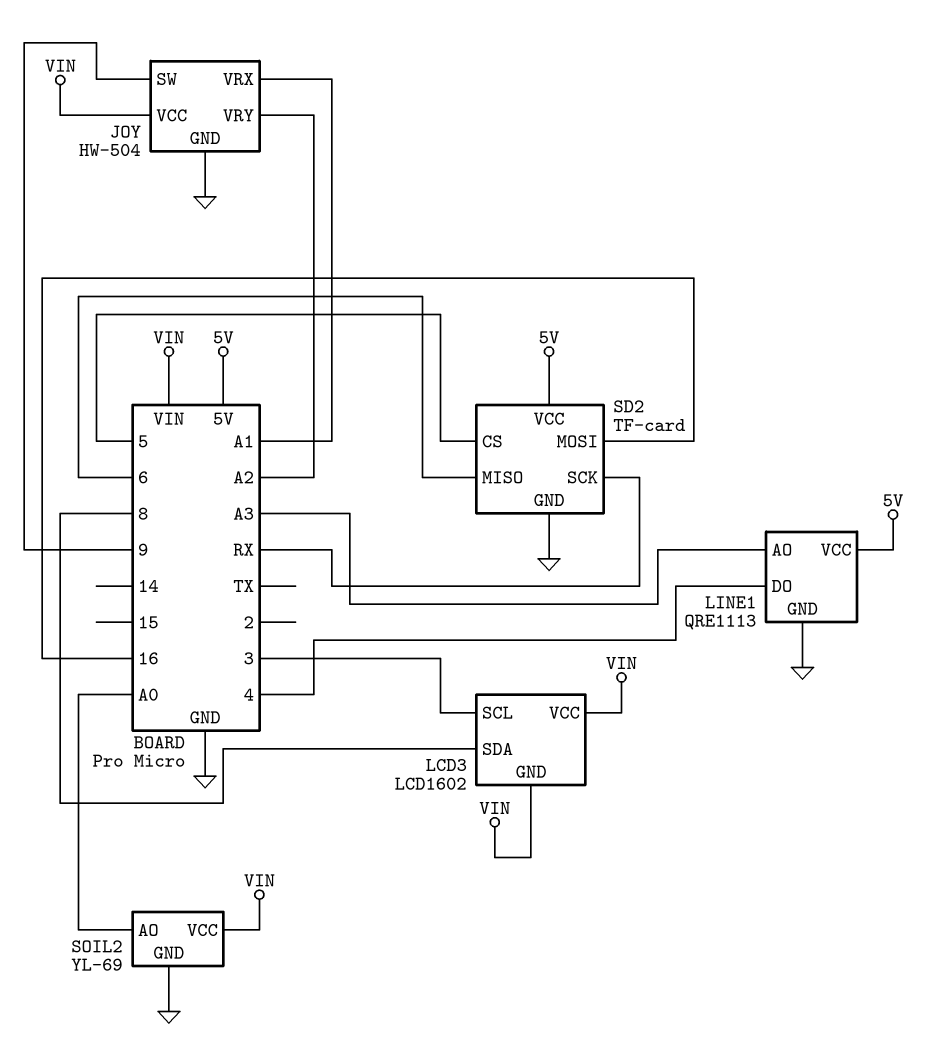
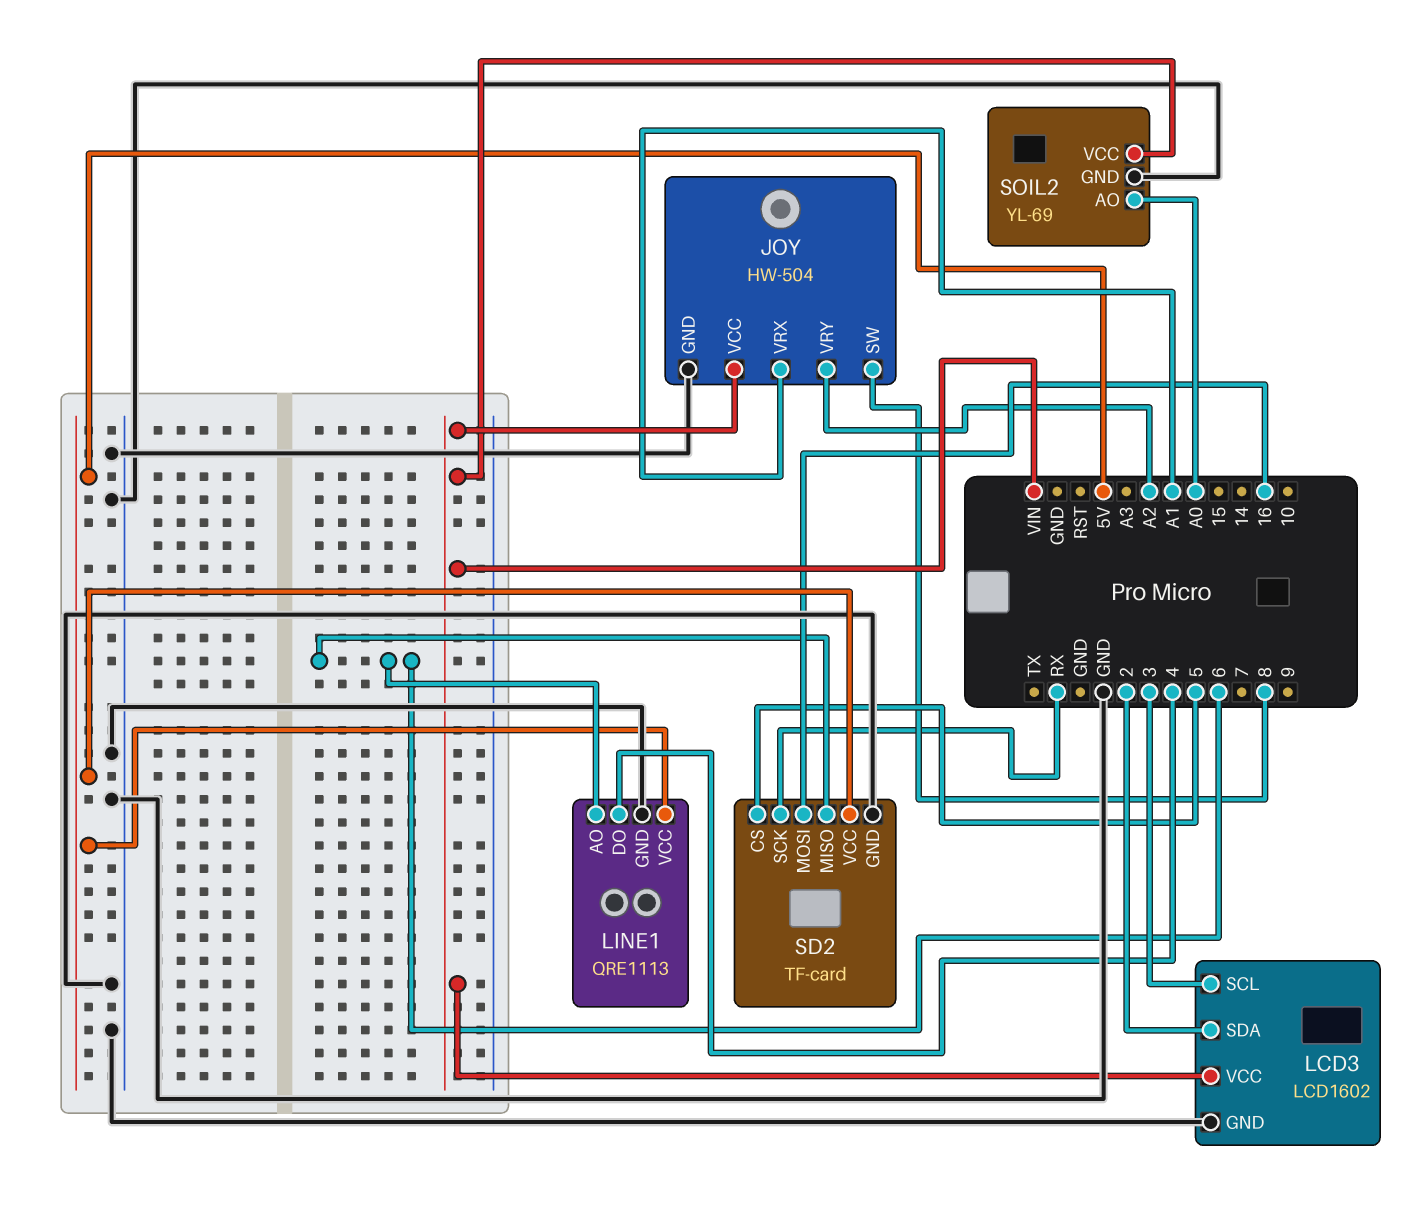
JOY pin SW: 9 -> 8
LCD3 pin GND: VIN -> GND
LCD3 pin SDA: 8 -> 2
LINE1 pin AO: A3 -> 6

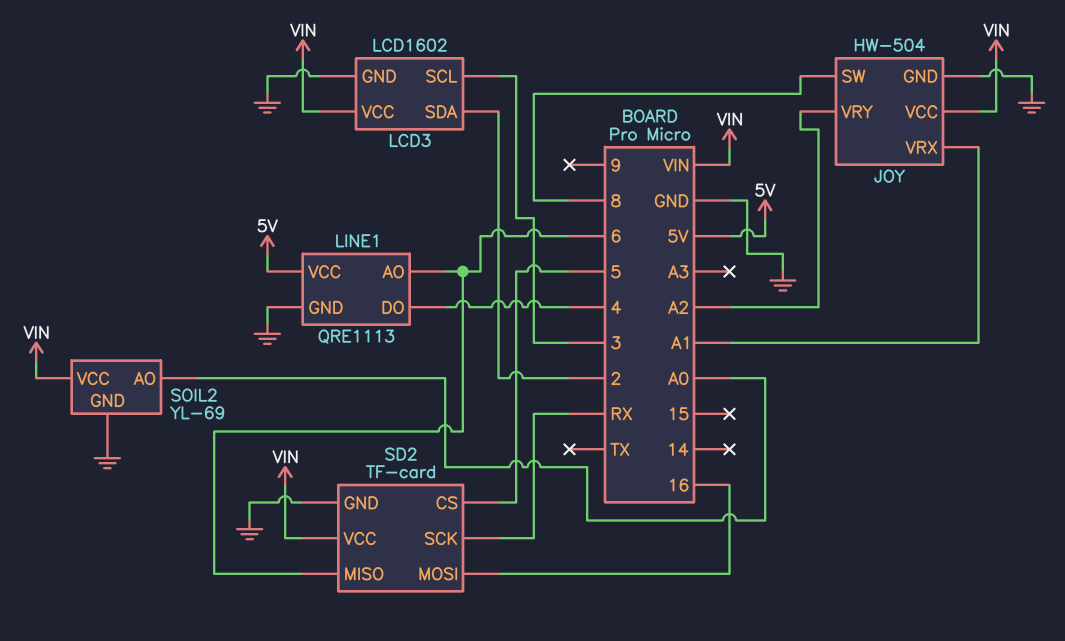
SD2 pin VCC: 5V -> VIN

